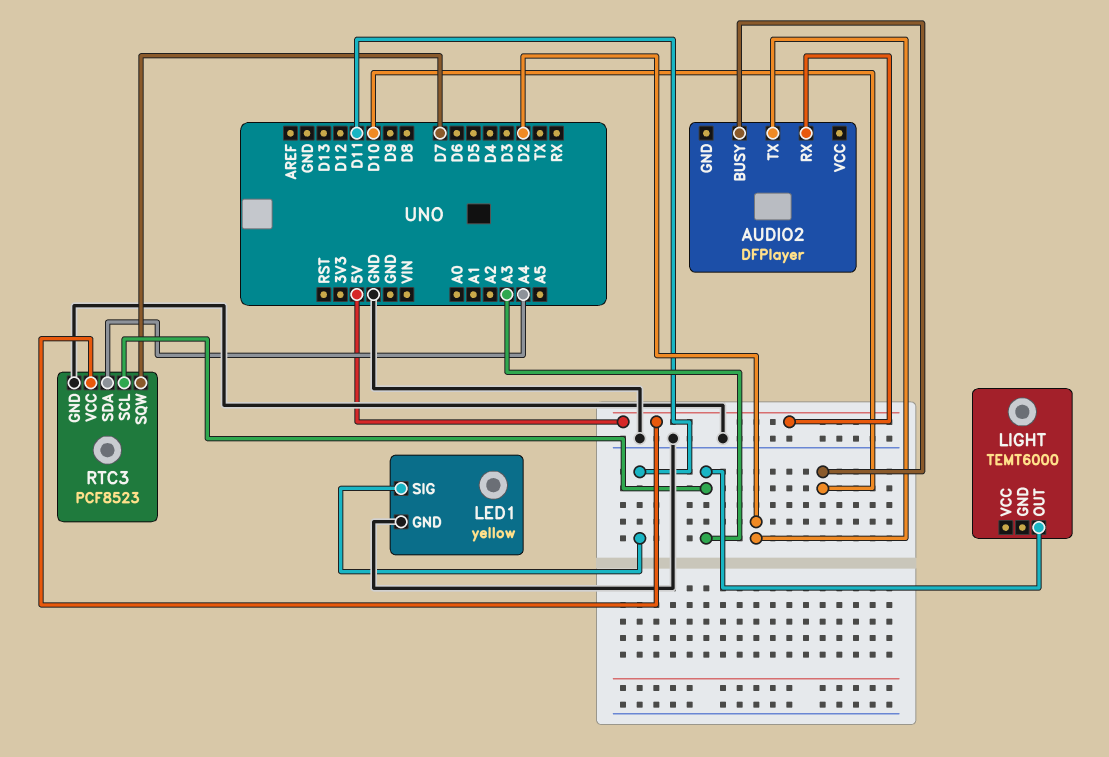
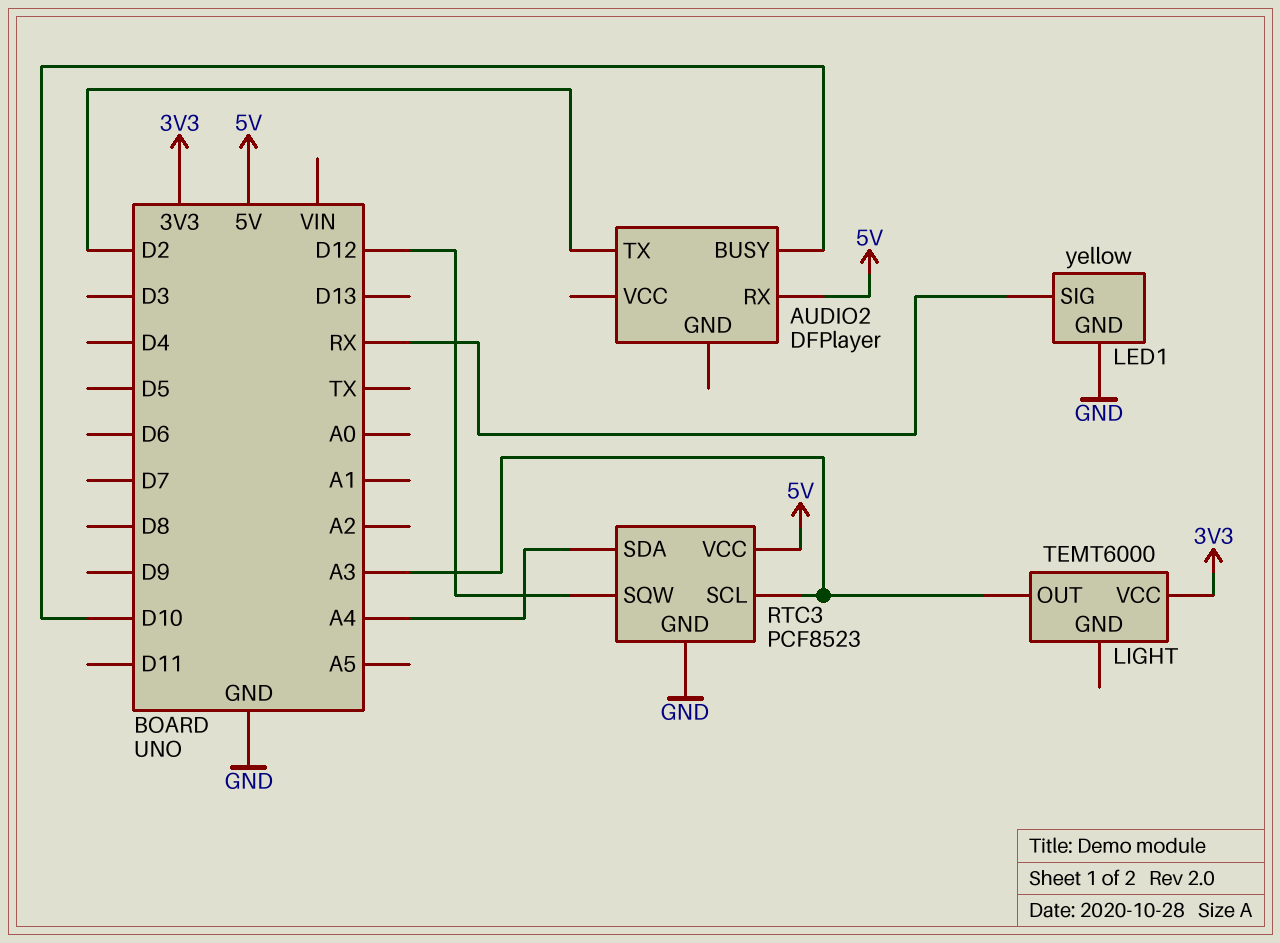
LED1 pin SIG: D11 -> RX
LIGHT pin VCC: none -> 3V3
RTC3 pin SQW: D7 -> D12

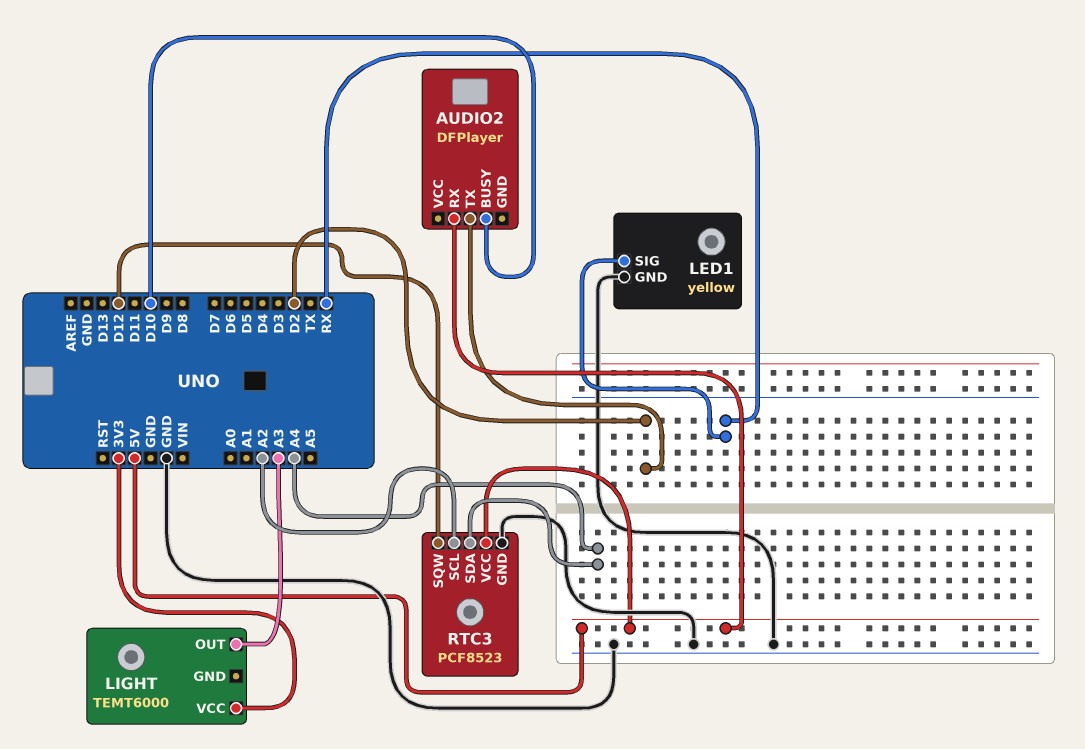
RTC3 pin SCL: A3 -> A2

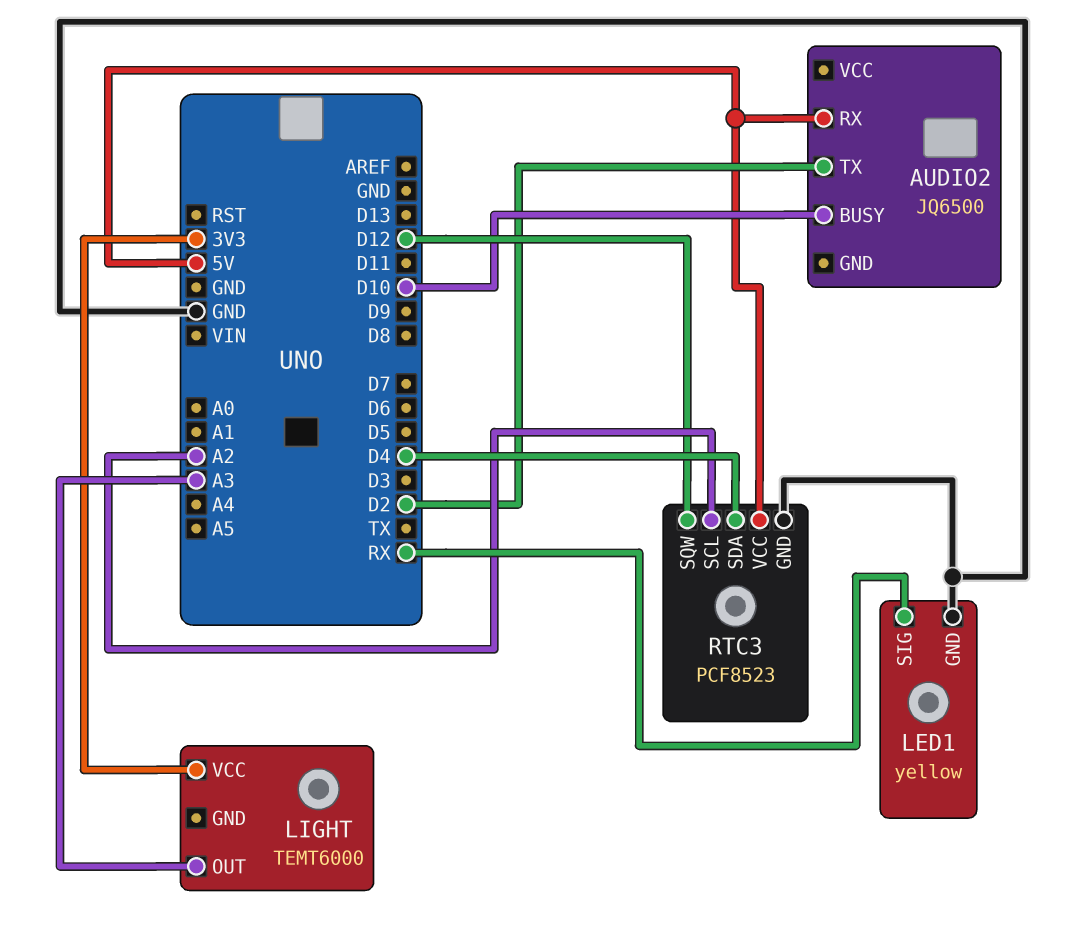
AUDIO2: DFPlayer -> JQ6500
RTC3 pin SDA: A4 -> D4

